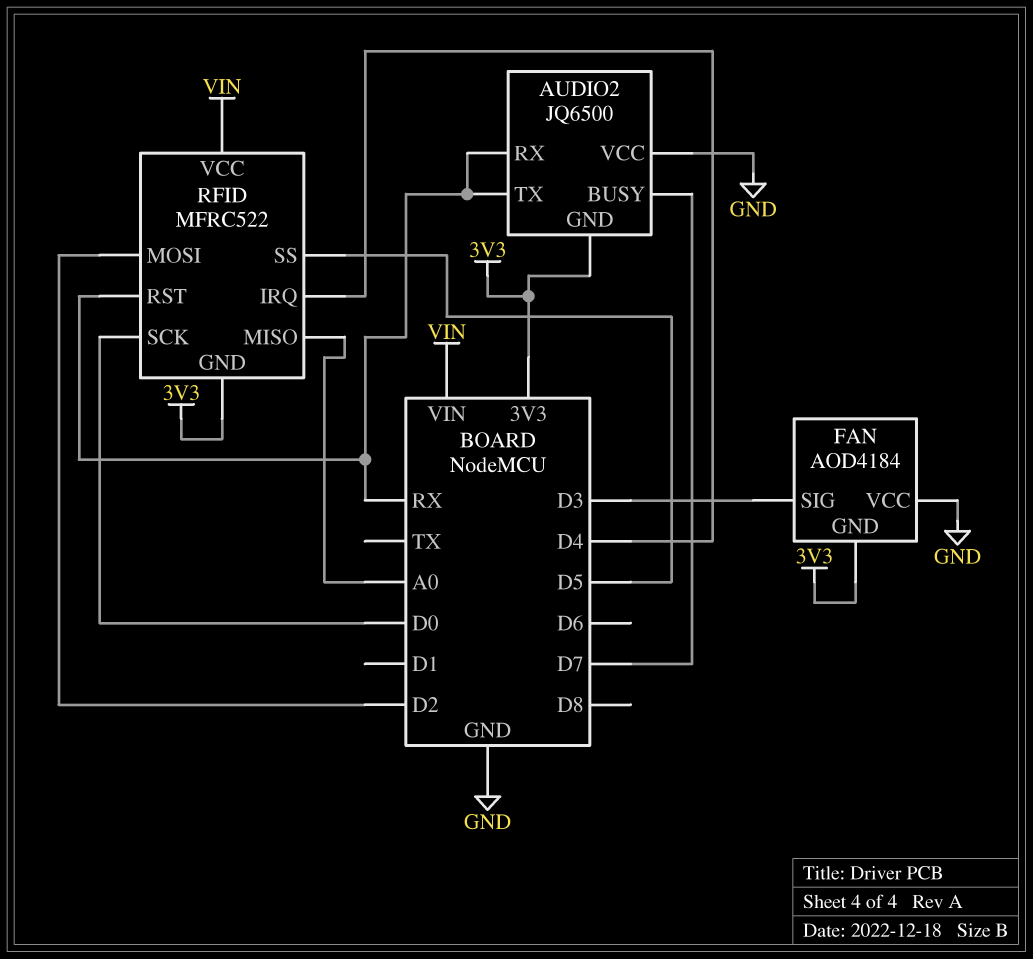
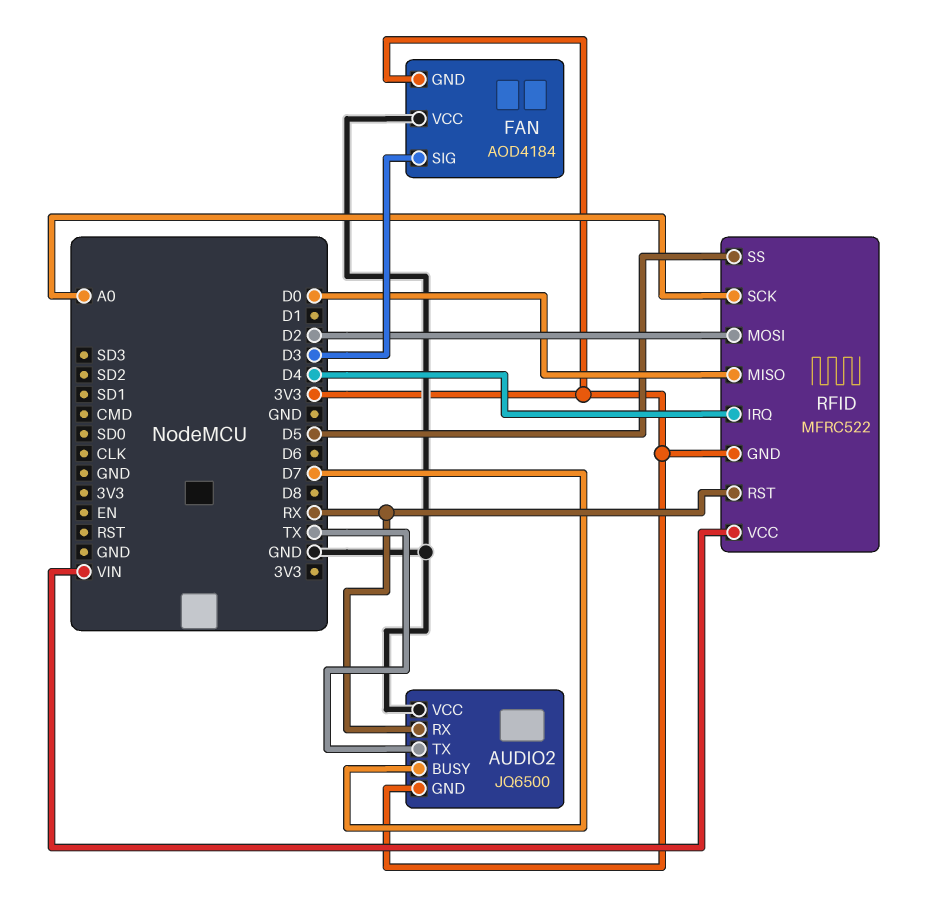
AUDIO2 pin TX: RX -> TX
RFID pin MISO: A0 -> D0
RFID pin SCK: D0 -> A0

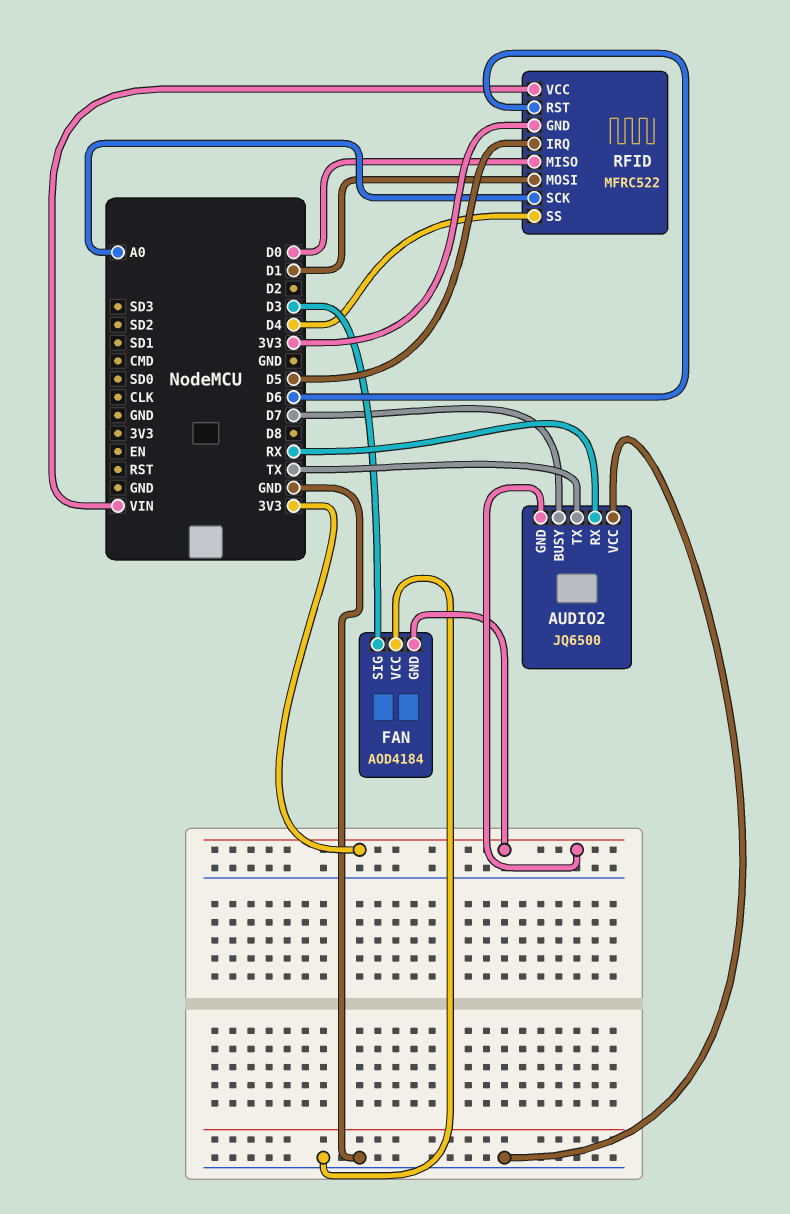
RFID pin IRQ: D4 -> D5
RFID pin MOSI: D2 -> D1
RFID pin RST: RX -> D6
RFID pin SS: D5 -> D4

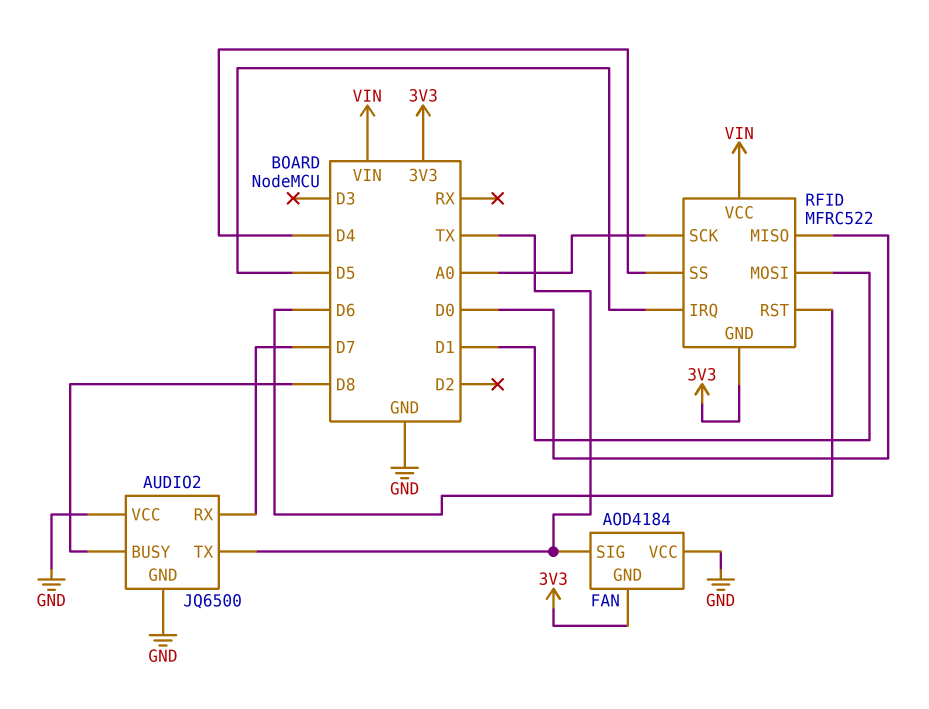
AUDIO2 pin BUSY: D7 -> D8
AUDIO2 pin GND: 3V3 -> GND
AUDIO2 pin RX: RX -> D7
FAN pin SIG: D3 -> TX

